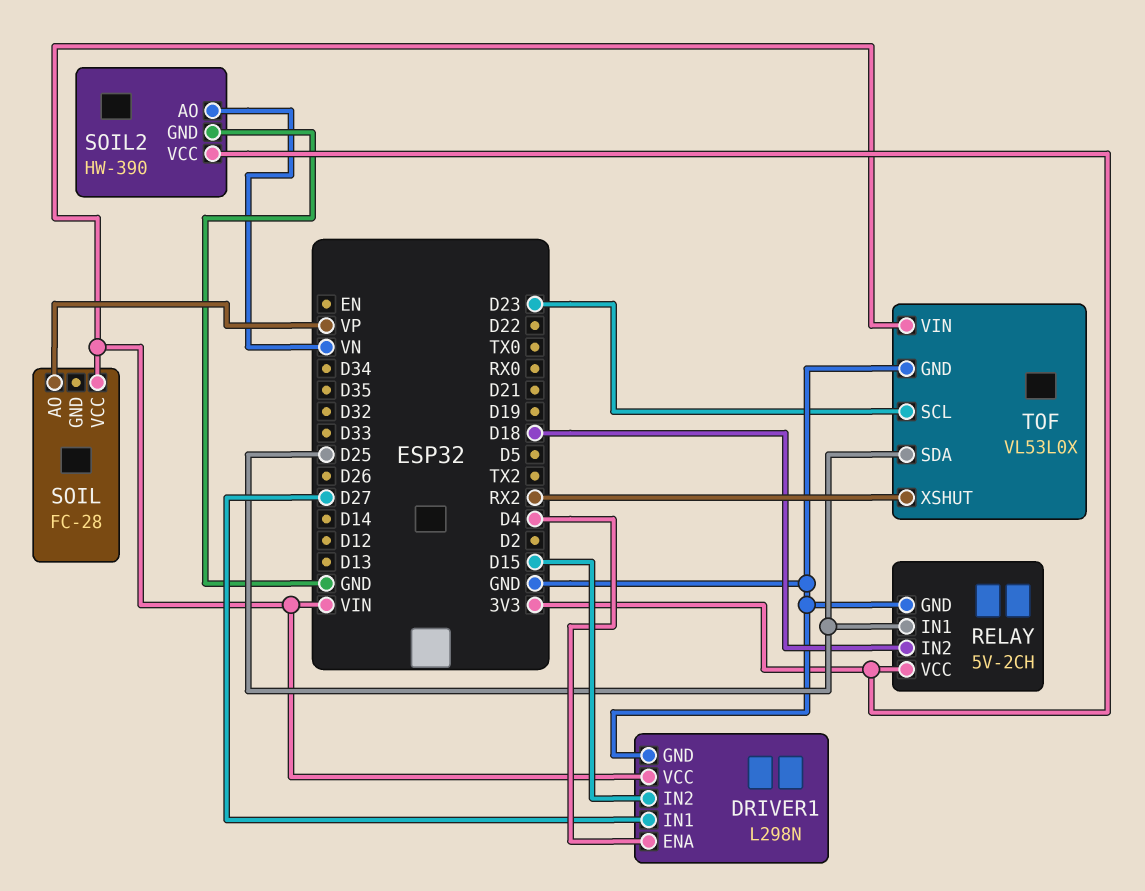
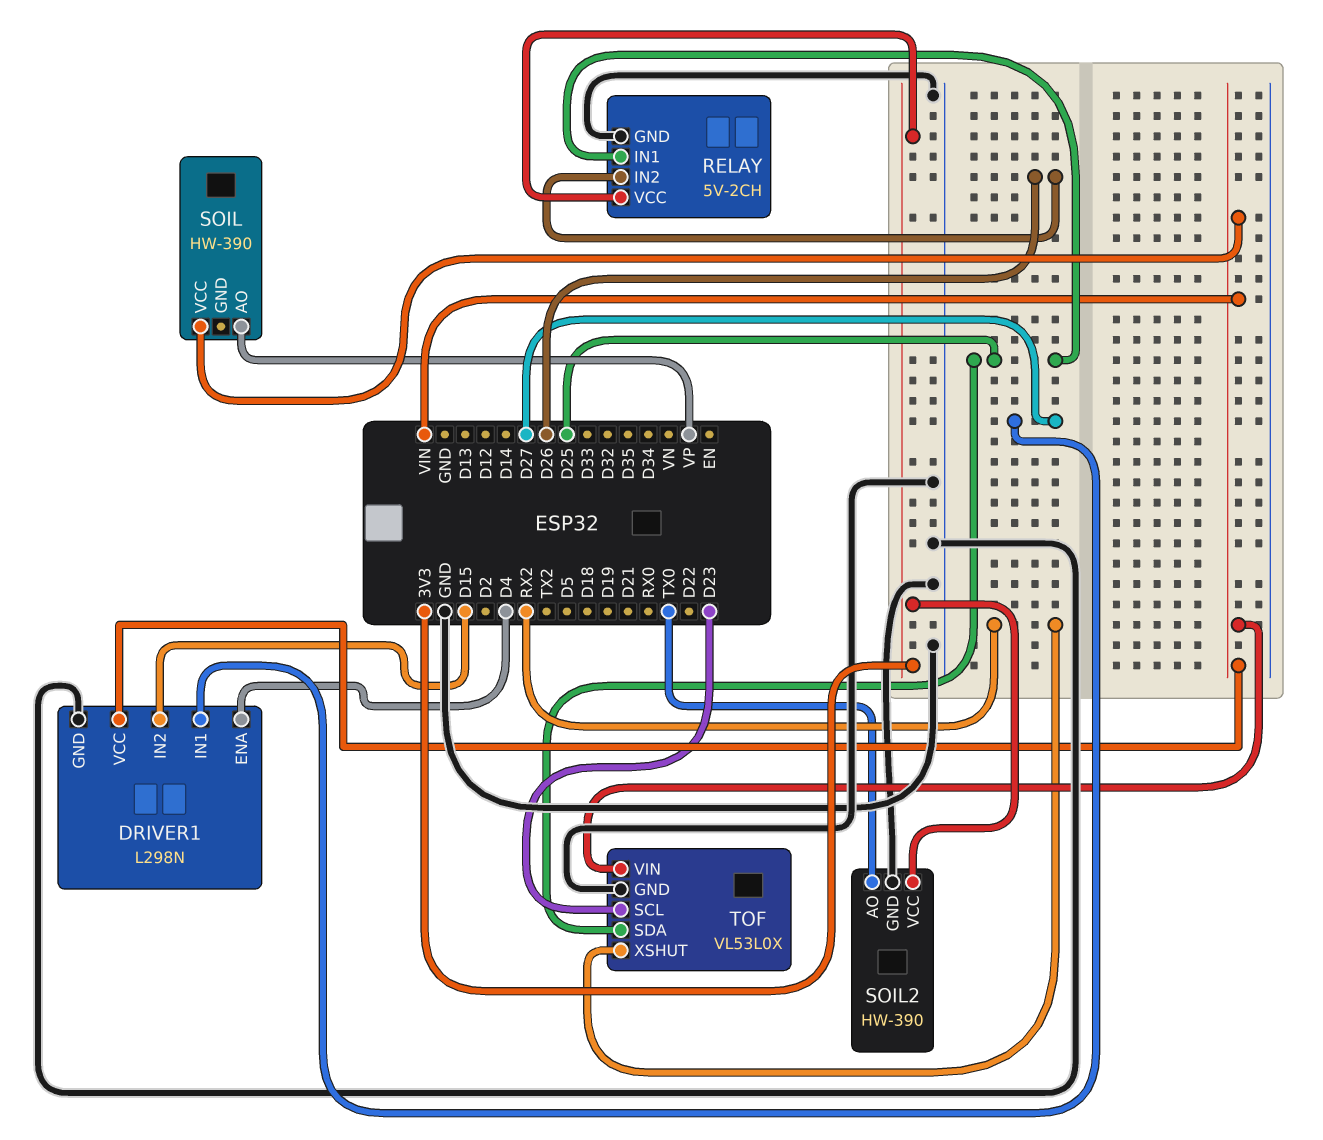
RELAY pin IN2: D18 -> D26
SOIL: FC-28 -> HW-390
SOIL2 pin AO: VN -> TX0

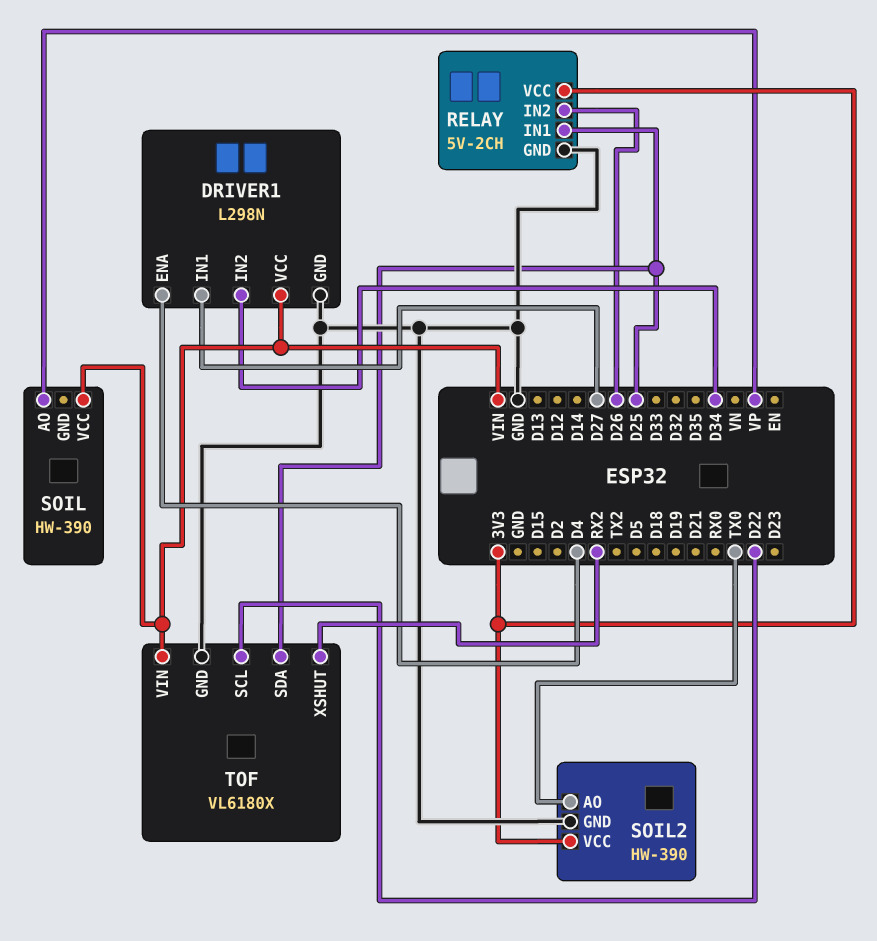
DRIVER1 pin IN2: D15 -> D34
TOF: VL53L0X -> VL6180X
TOF pin SCL: D23 -> D22

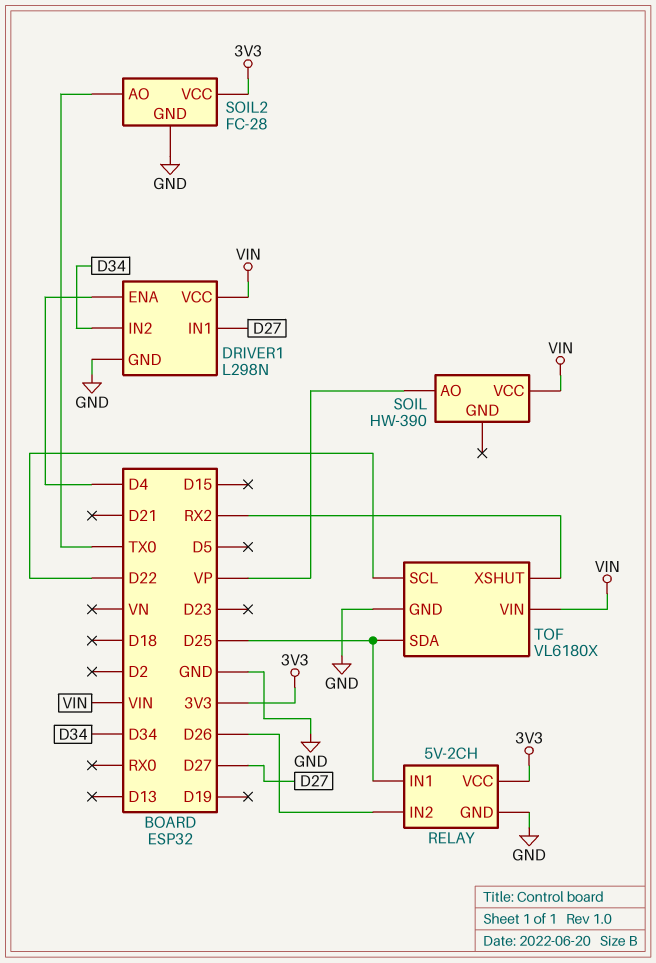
SOIL2: HW-390 -> FC-28

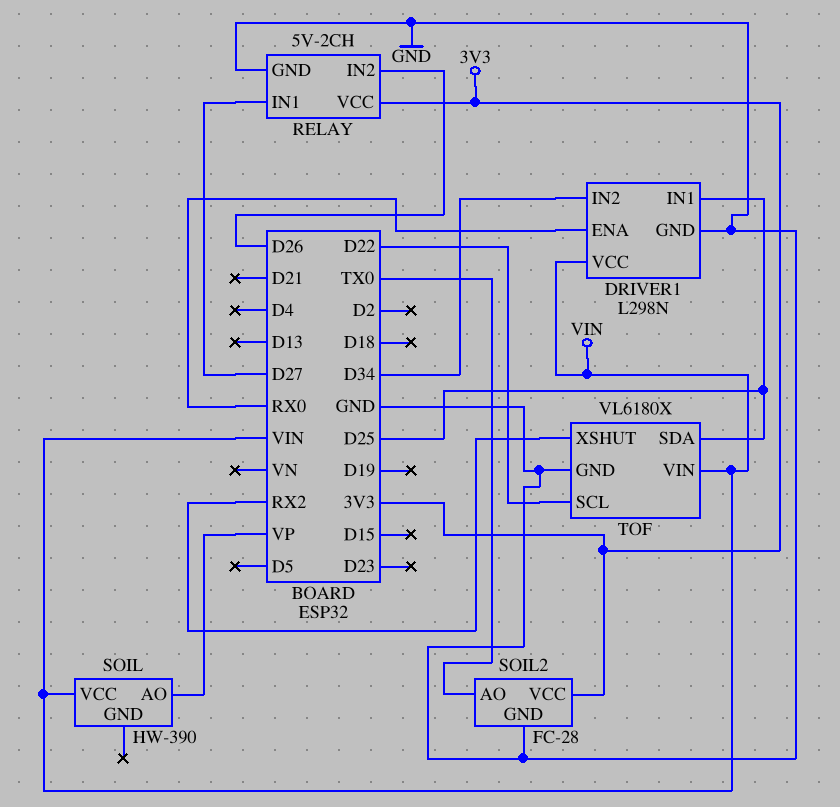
DRIVER1 pin ENA: D4 -> RX0
DRIVER1 pin IN1: D27 -> D25
RELAY pin IN1: D25 -> D27

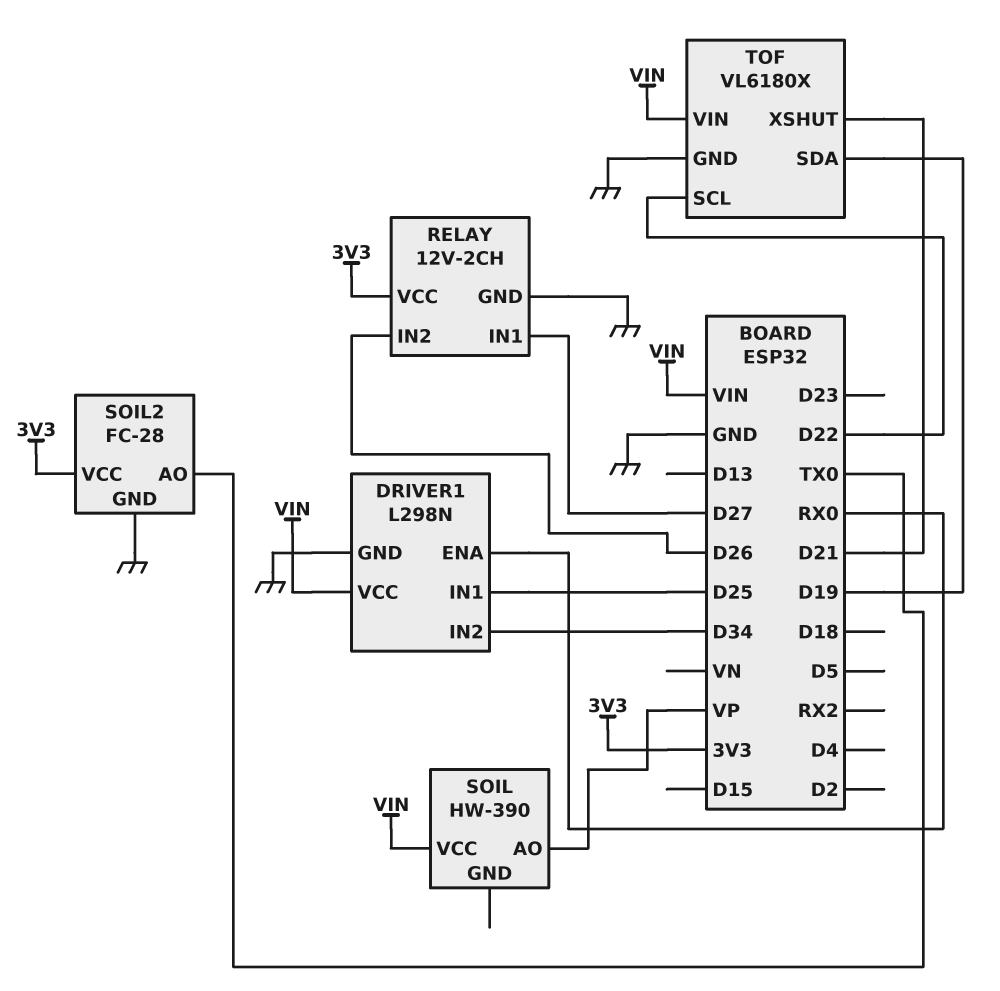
RELAY: 5V-2CH -> 12V-2CH
TOF pin SDA: D25 -> D19
TOF pin XSHUT: RX2 -> D21

